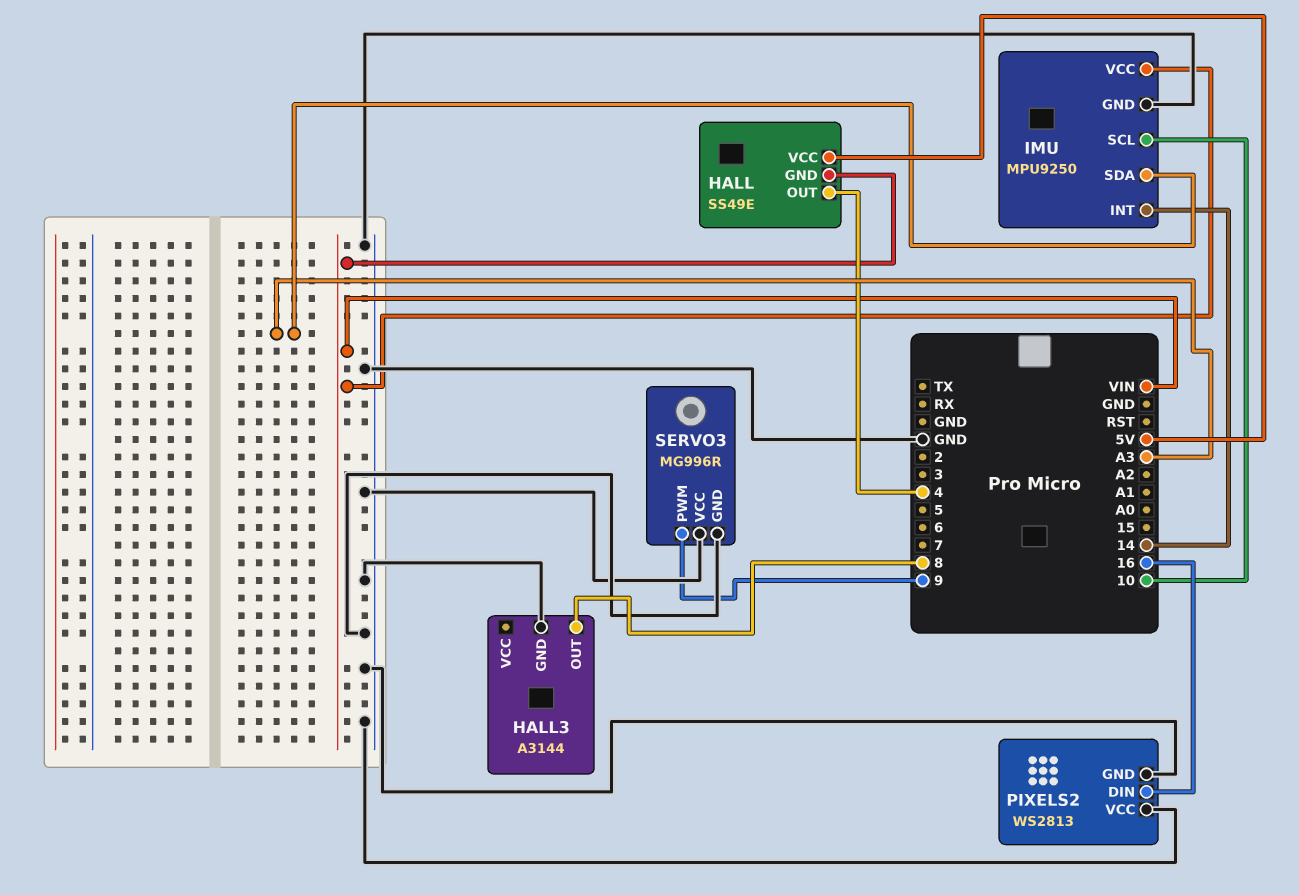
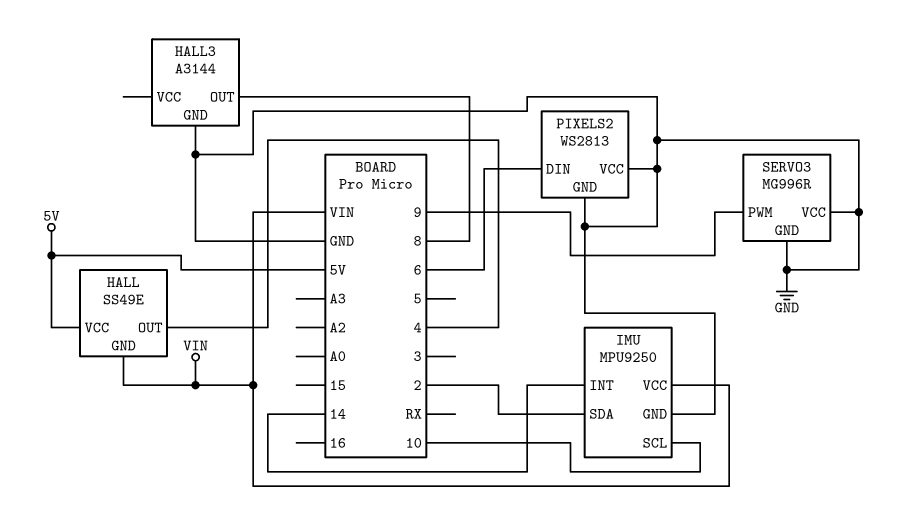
IMU pin SDA: A3 -> 2
PIXELS2 pin DIN: 16 -> 6

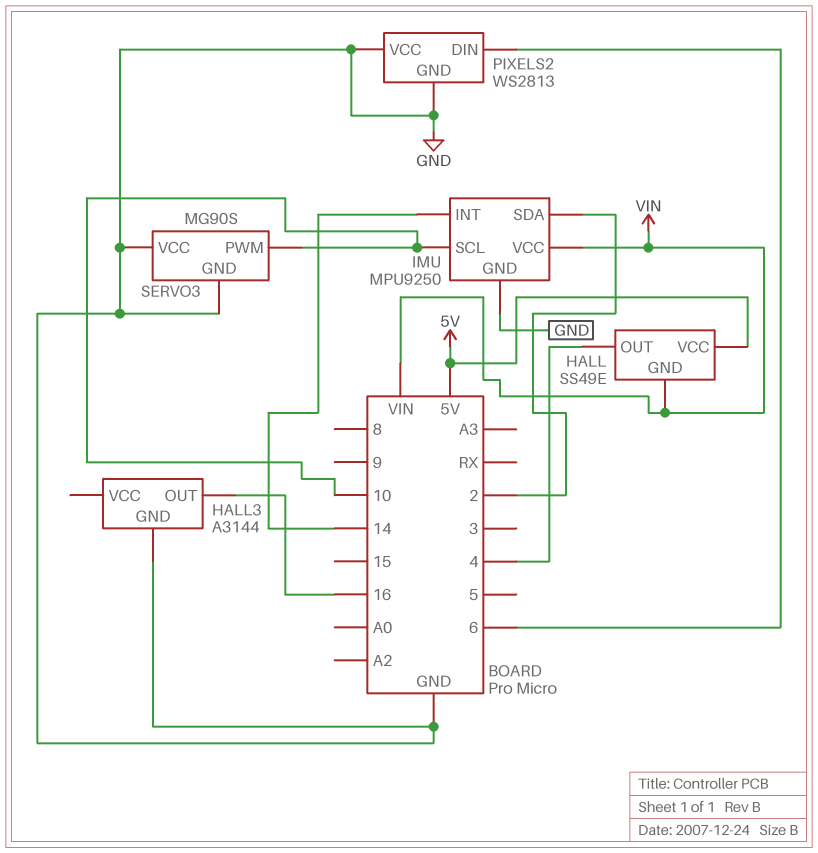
HALL3 pin OUT: 8 -> 16
SERVO3: MG996R -> MG90S
SERVO3 pin PWM: 9 -> 10

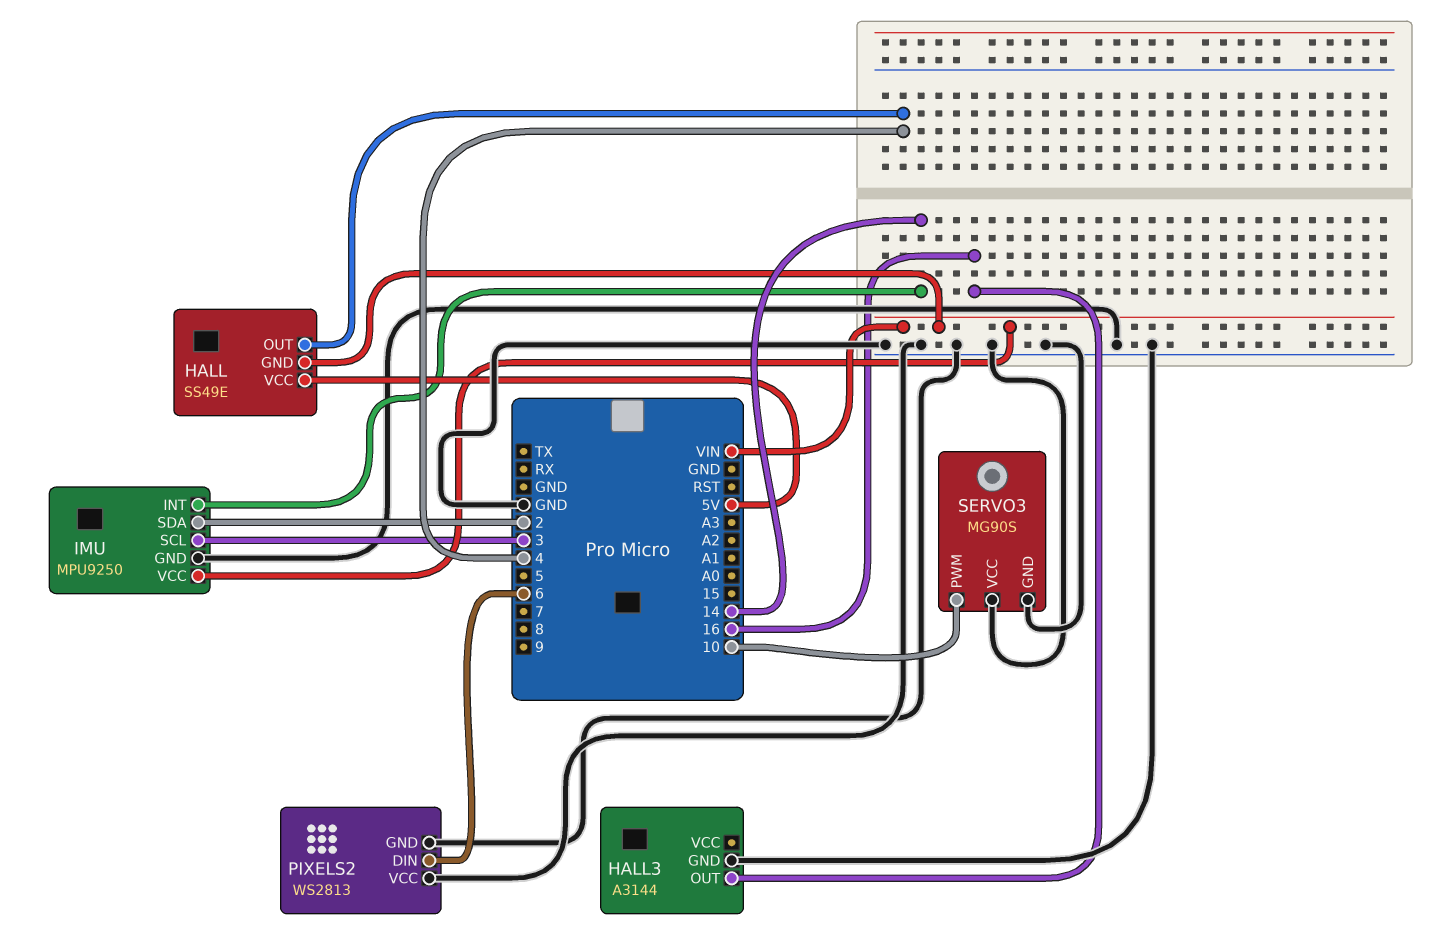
IMU pin SCL: 10 -> 3

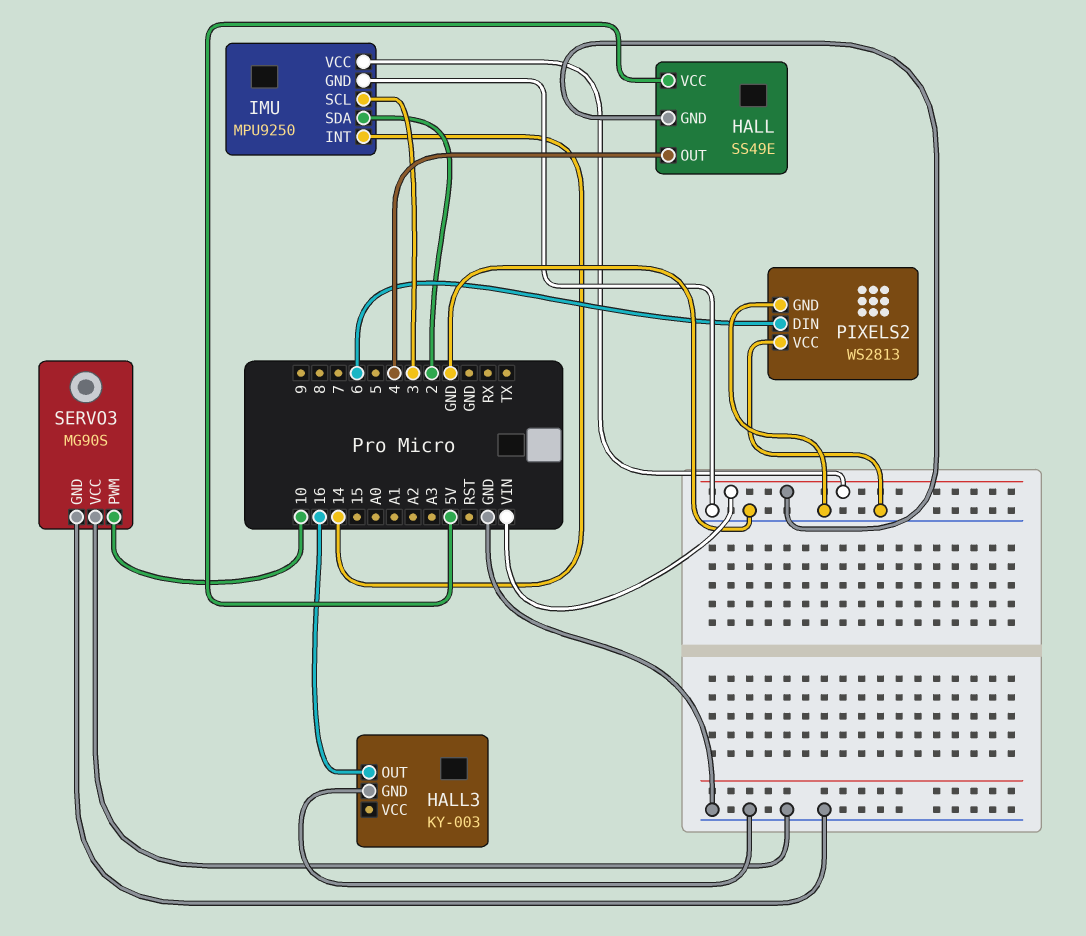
HALL3: A3144 -> KY-003

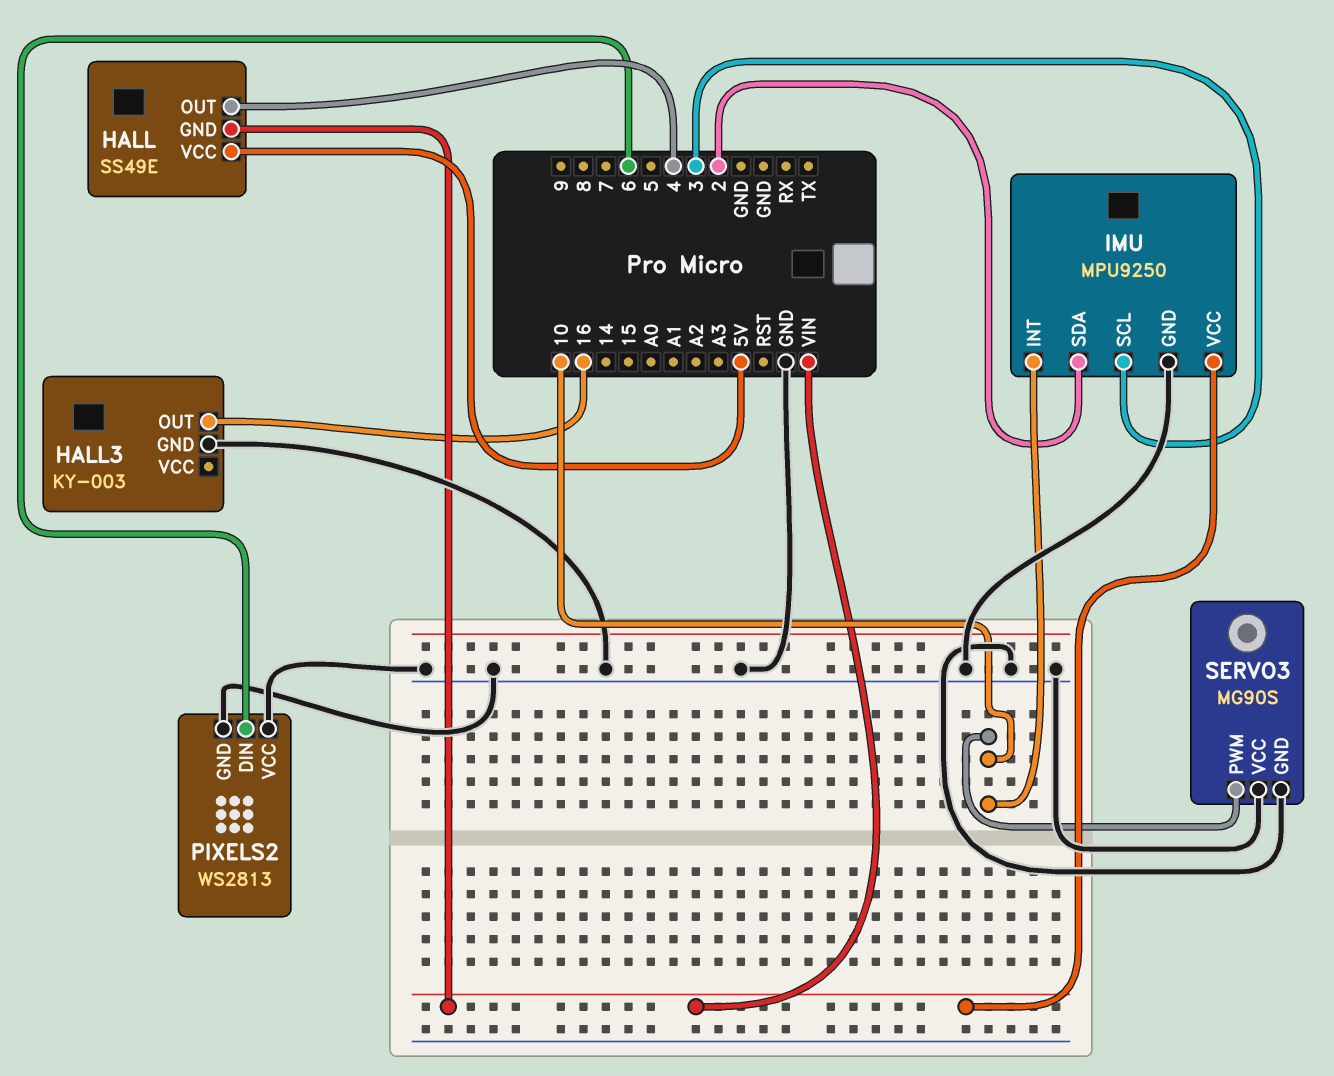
IMU pin INT: 14 -> 10

